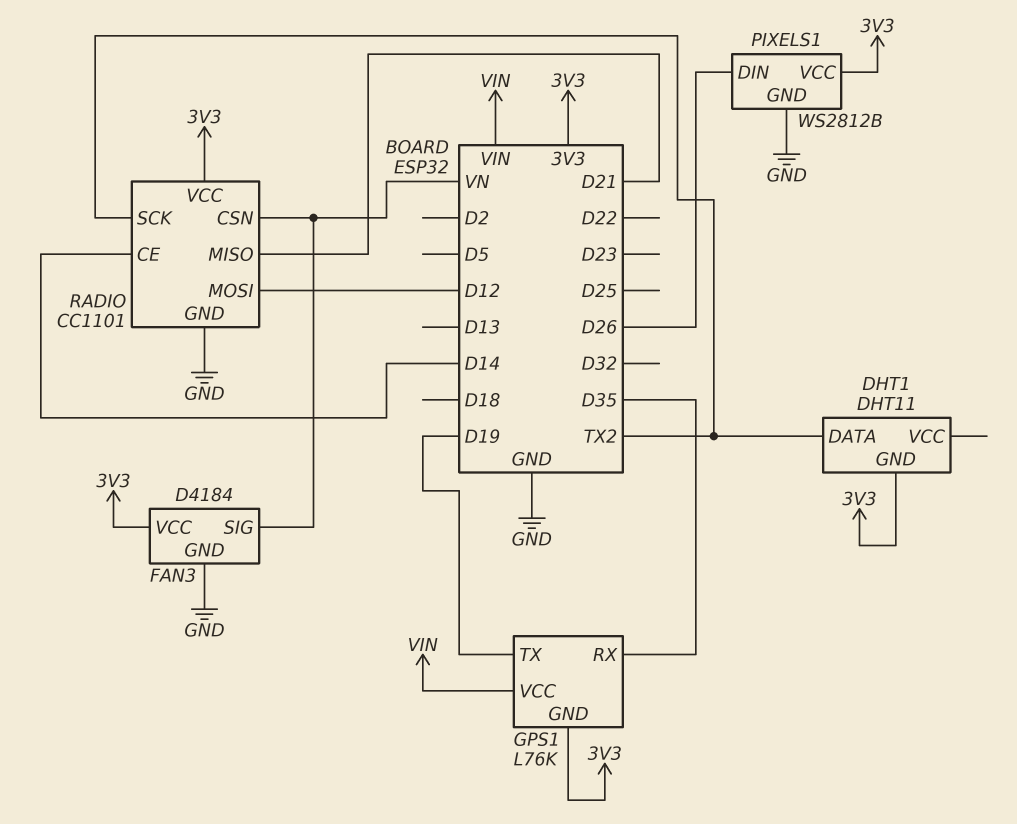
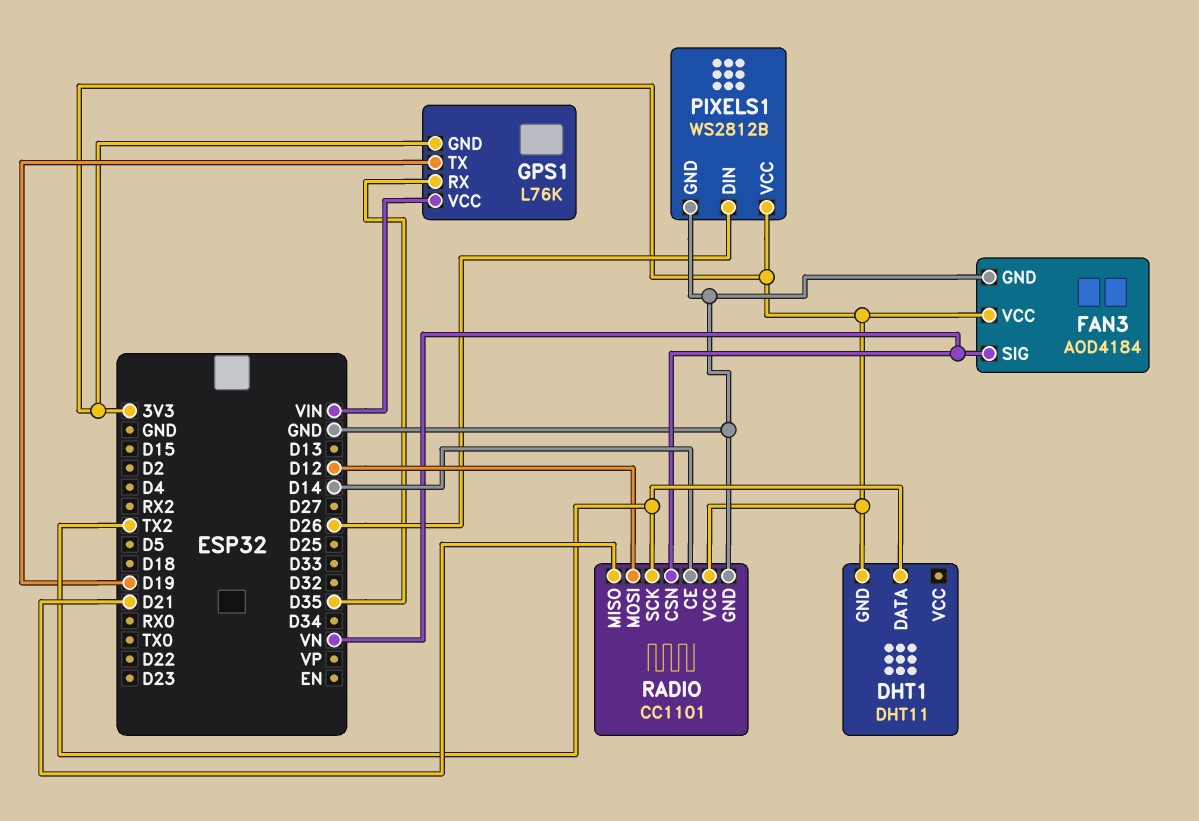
FAN3: D4184 -> AOD4184

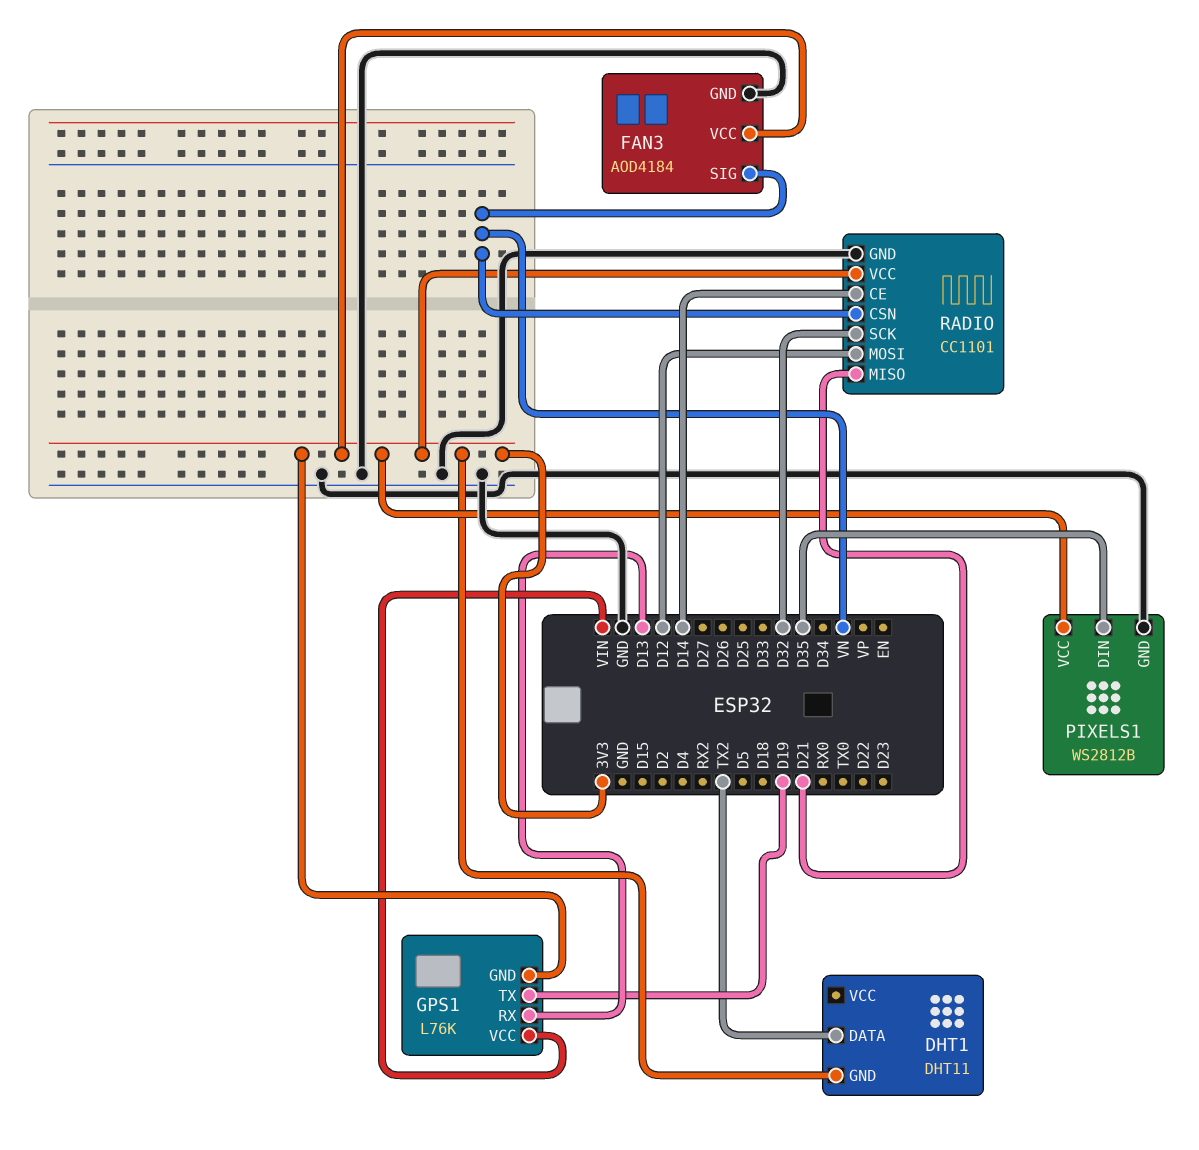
GPS1 pin RX: D35 -> D13
PIXELS1 pin DIN: D26 -> D35
RADIO pin SCK: TX2 -> D32

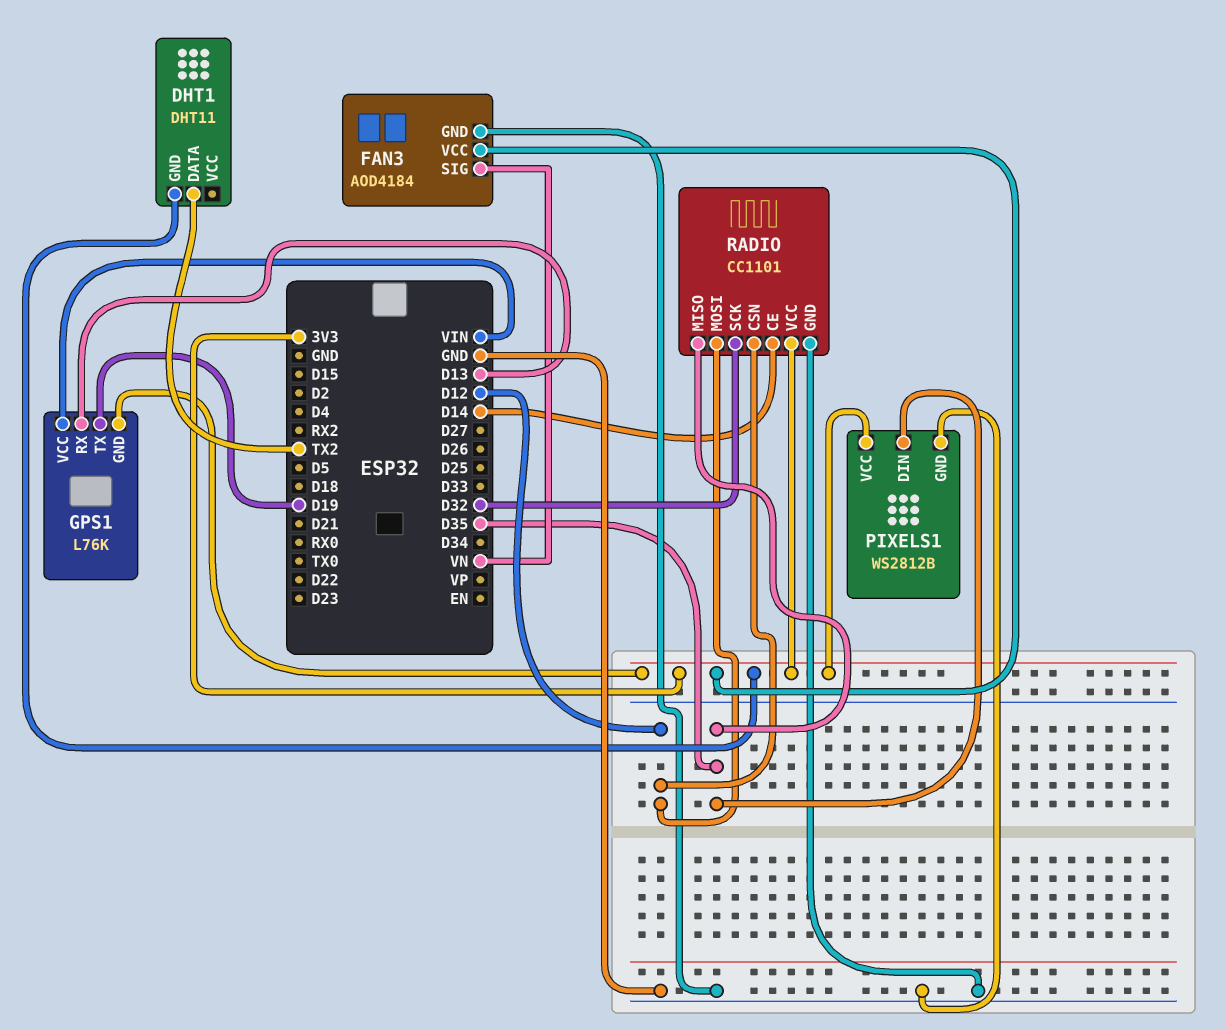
RADIO pin CSN: VN -> D12
RADIO pin MISO: D21 -> D35

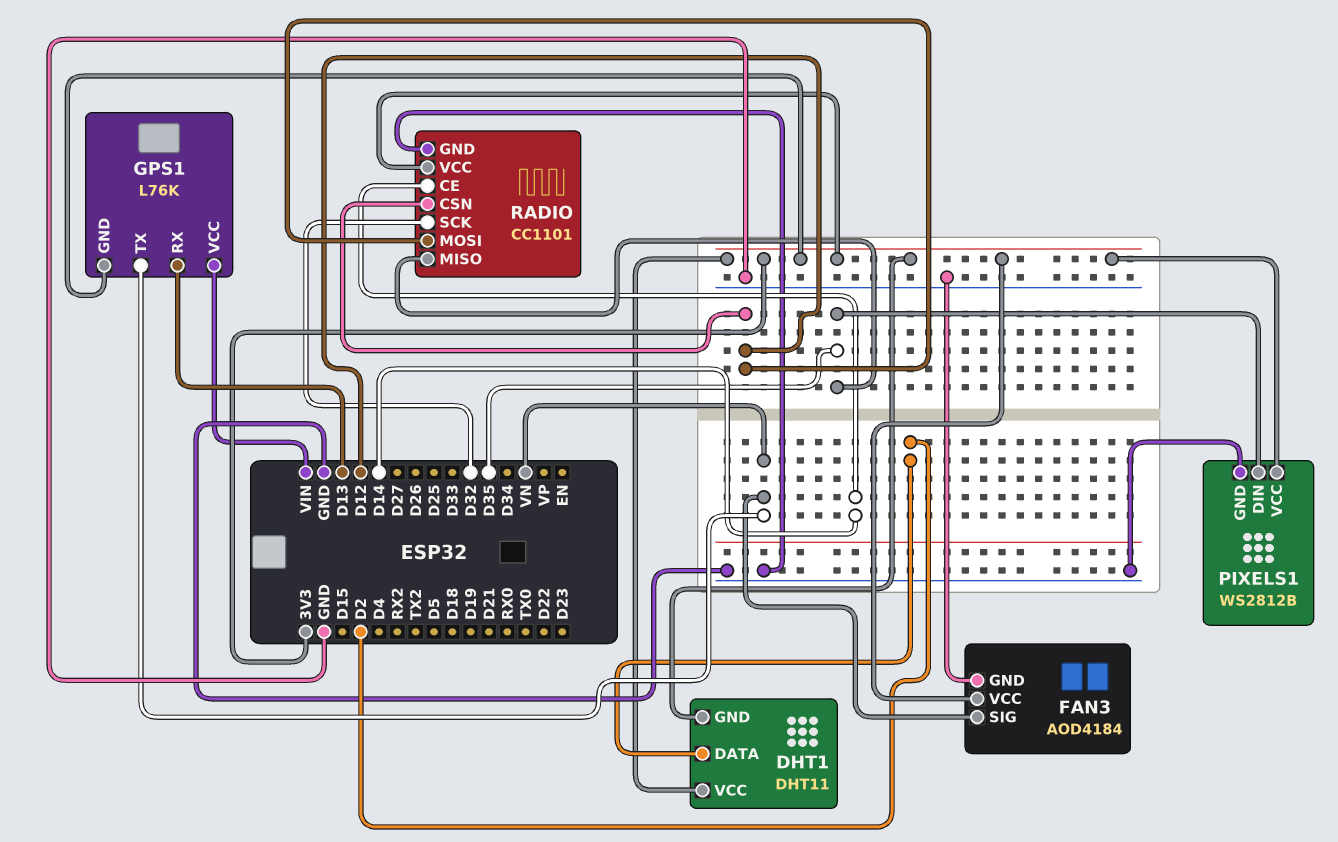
DHT1 pin DATA: TX2 -> D2
DHT1 pin VCC: none -> 3V3
GPS1 pin TX: D19 -> VN

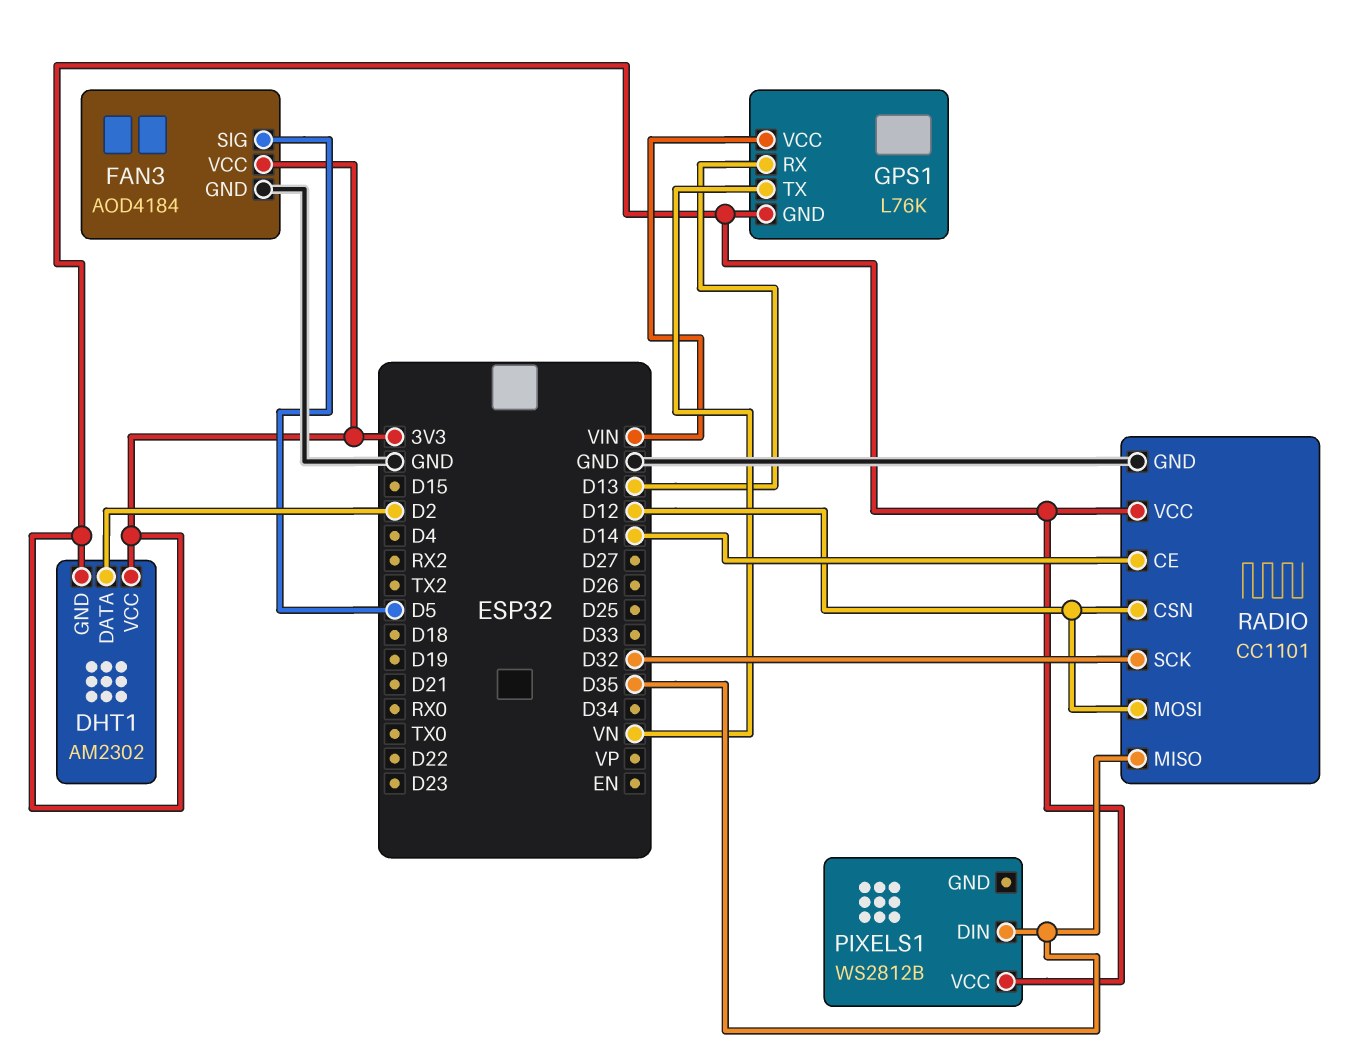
DHT1: DHT11 -> AM2302
FAN3 pin SIG: VN -> D5
PIXELS1 pin GND: GND -> none

